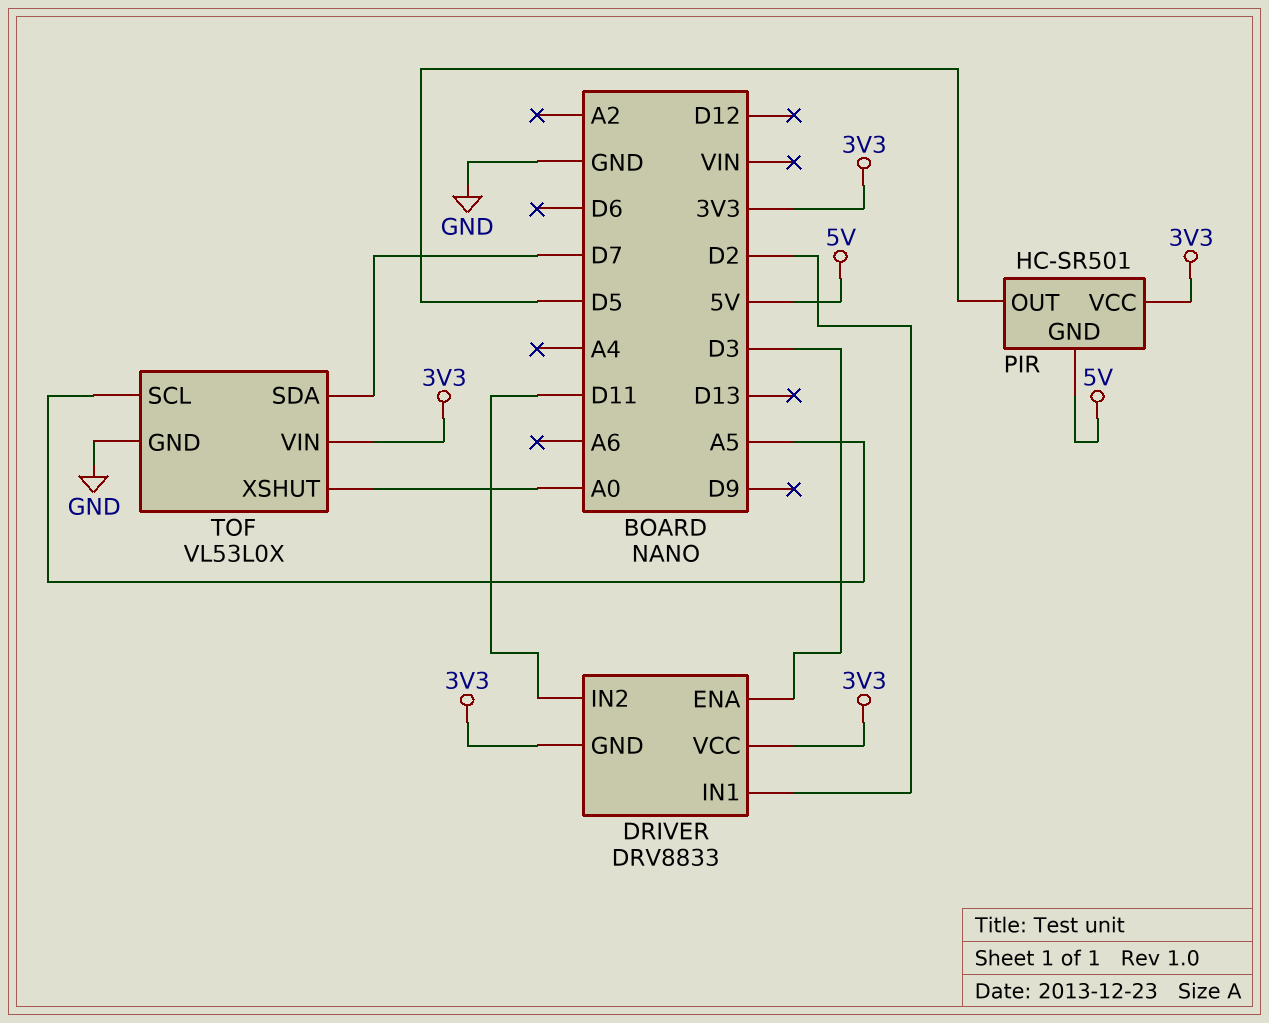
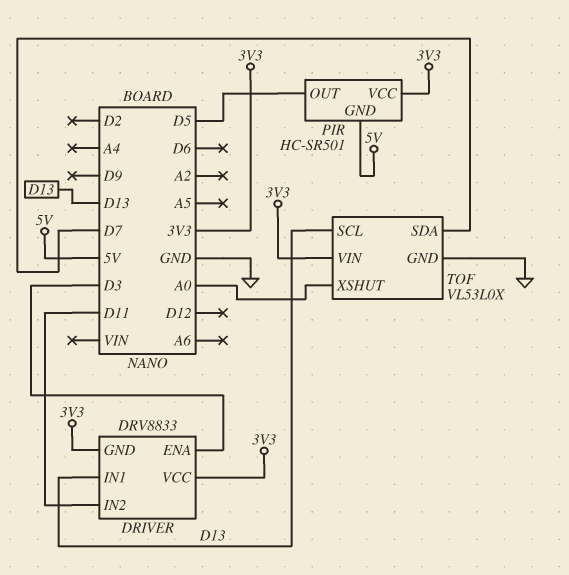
DRIVER pin IN1: D2 -> D13
TOF pin SCL: A5 -> D13

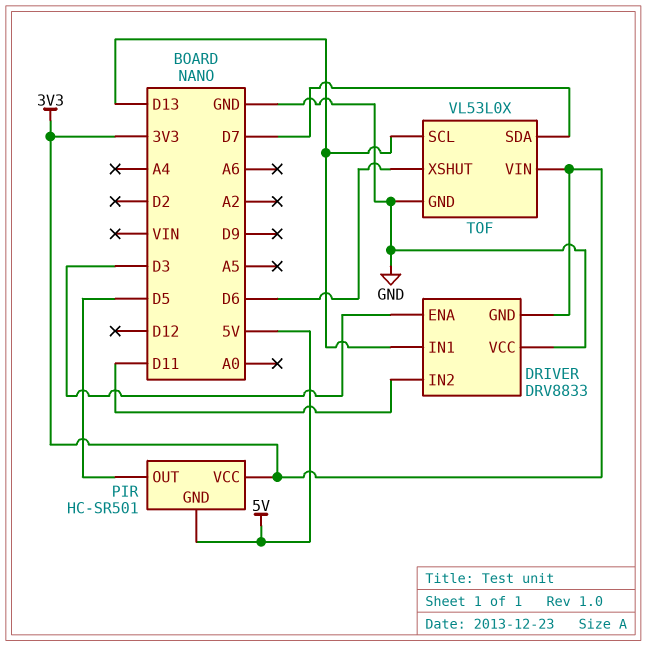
DRIVER pin VCC: 3V3 -> GND
TOF pin XSHUT: A0 -> D6

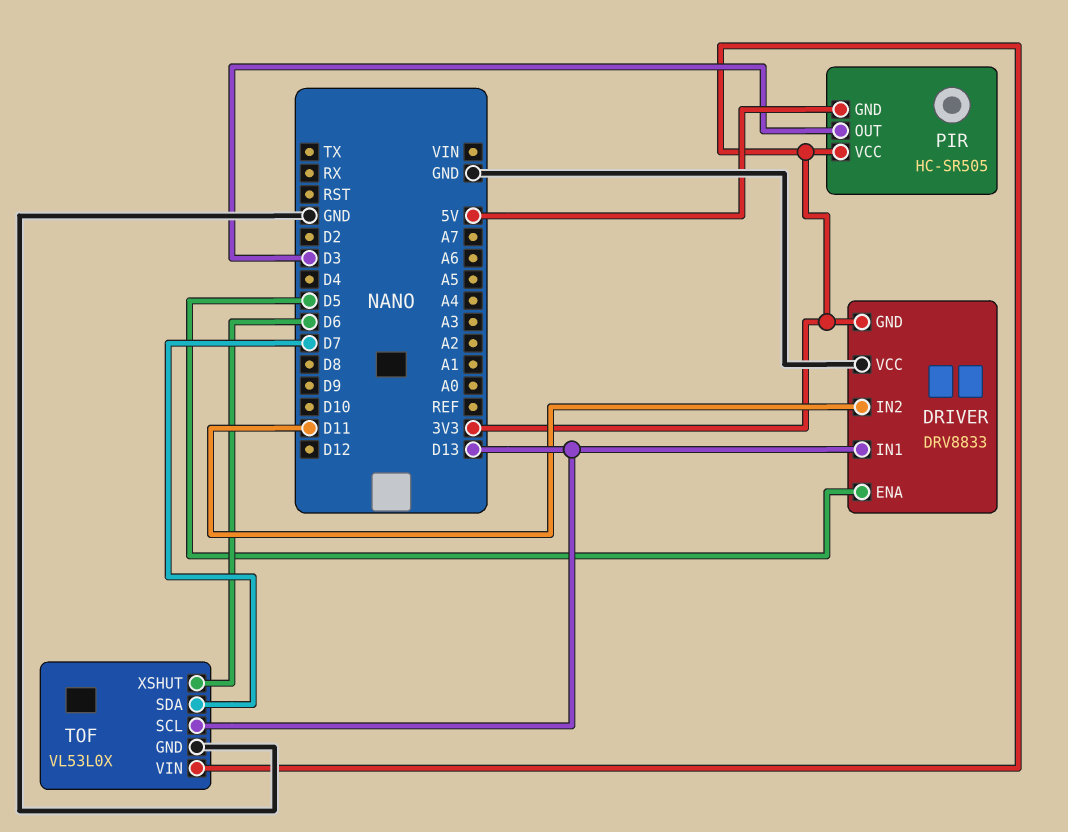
DRIVER pin ENA: D3 -> D5
PIR: HC-SR501 -> HC-SR505
PIR pin OUT: D5 -> D3

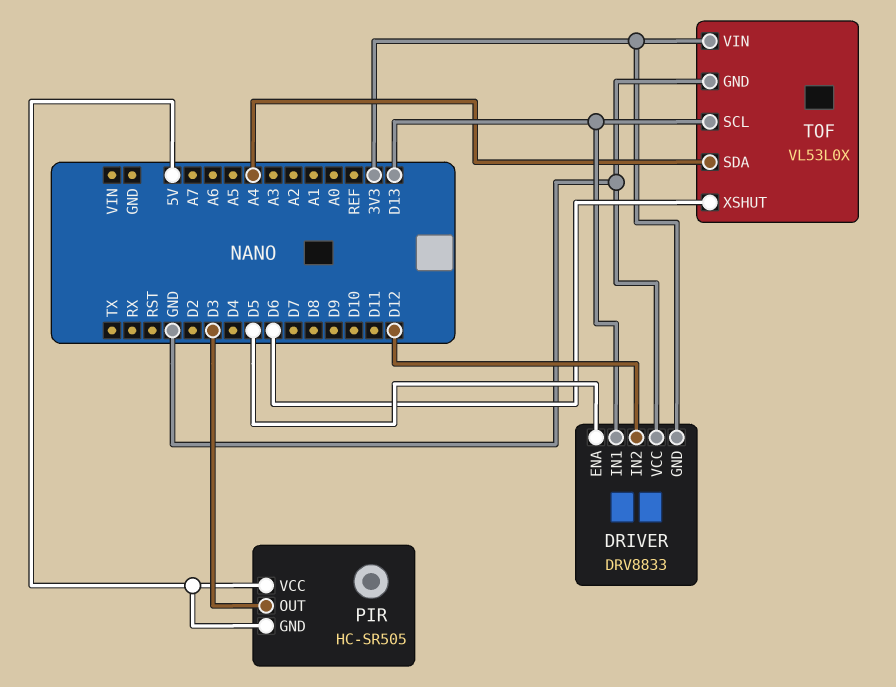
DRIVER pin IN2: D11 -> D12
PIR pin VCC: 3V3 -> 5V
TOF pin SDA: D7 -> A4

